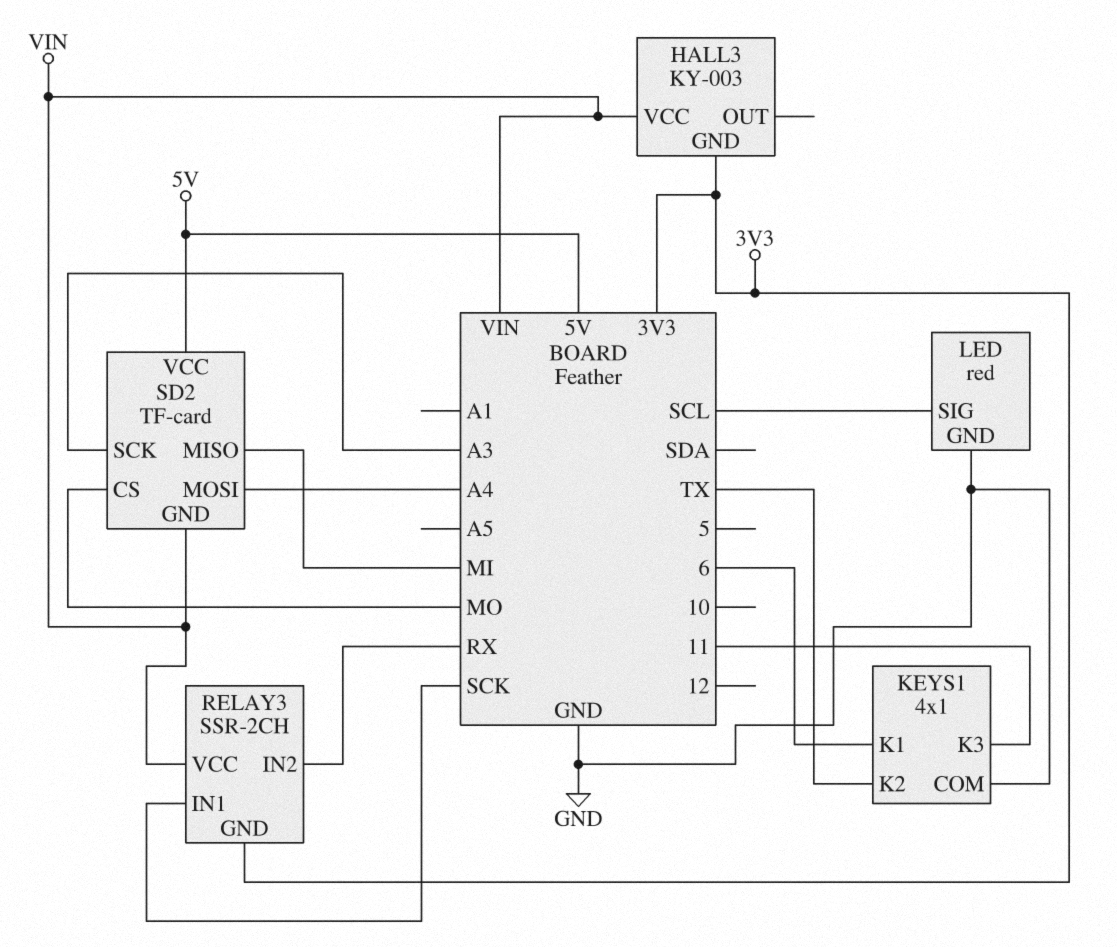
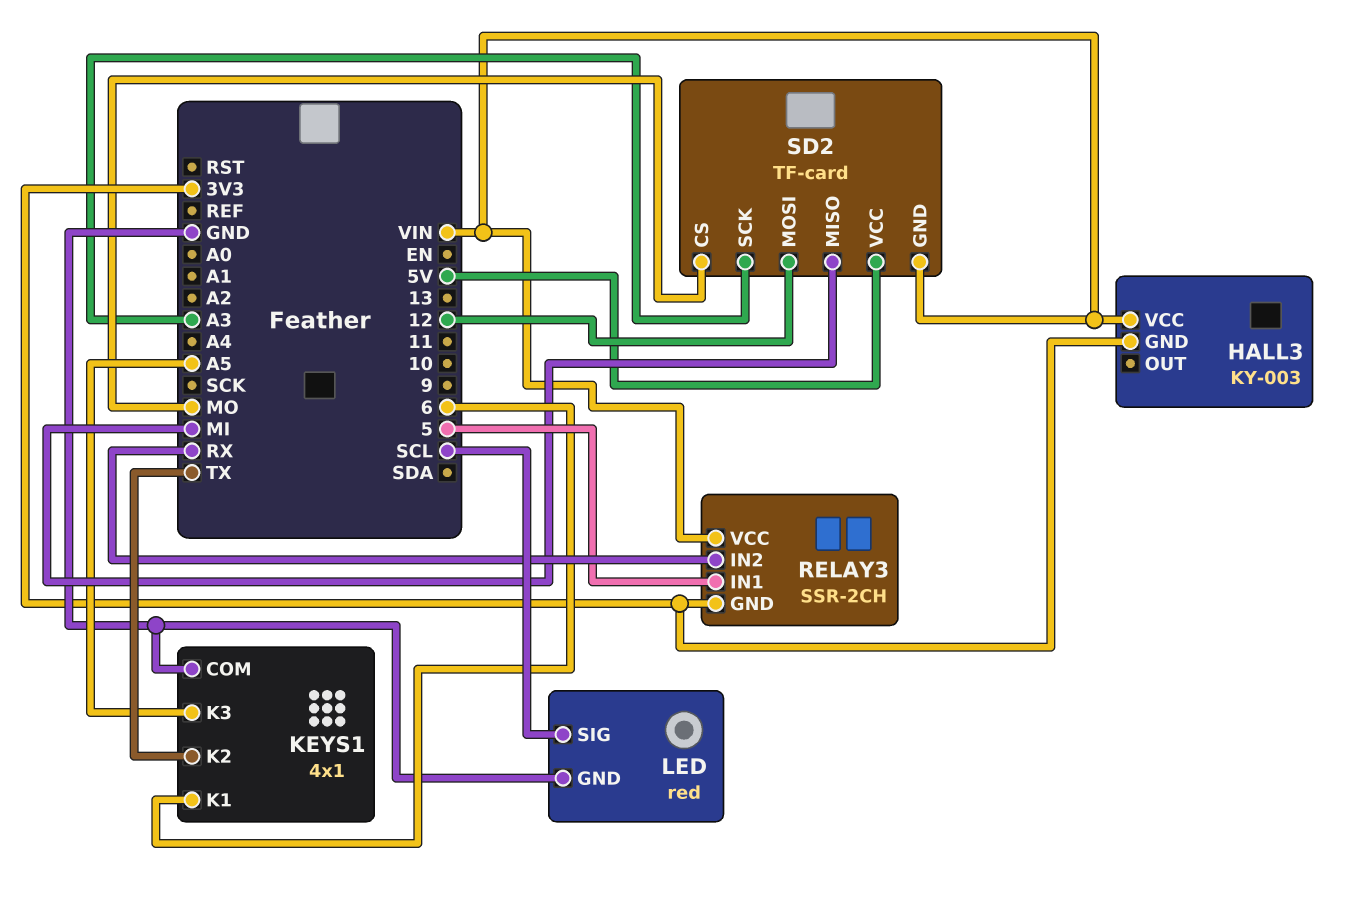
KEYS1 pin K3: 11 -> A5
RELAY3 pin IN1: SCK -> 5
SD2 pin MOSI: A4 -> 12

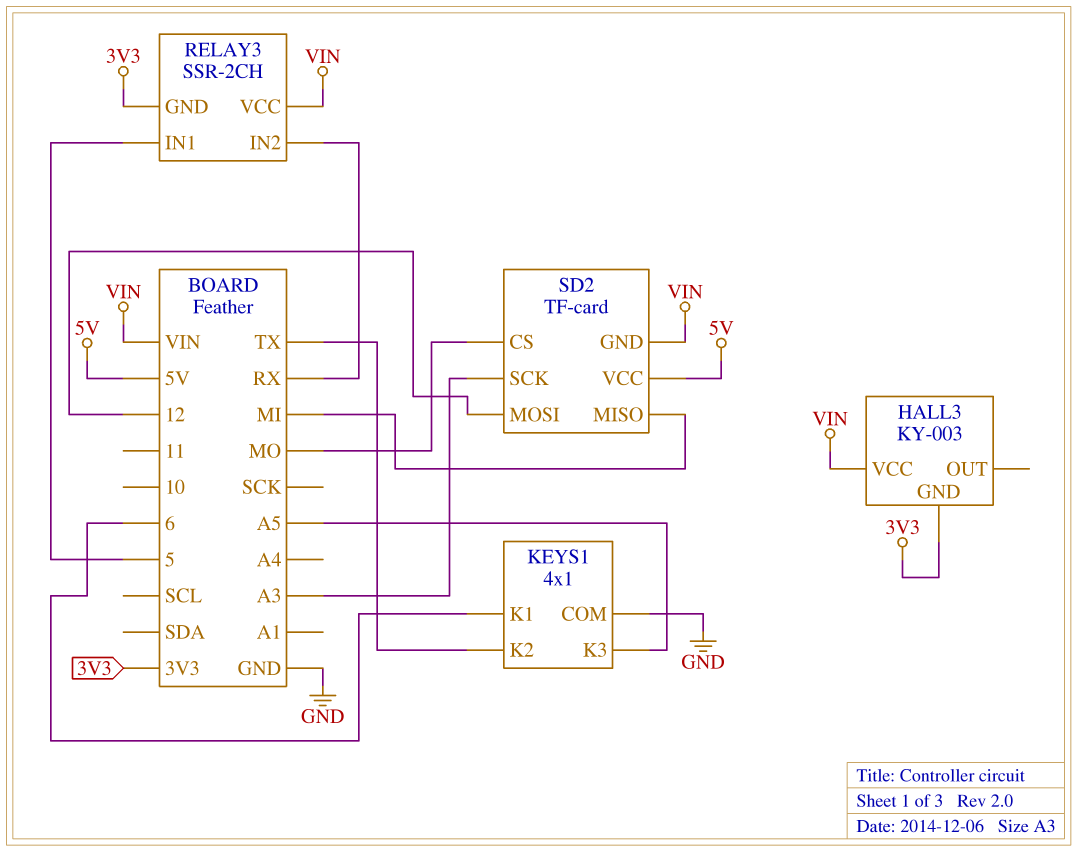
LED: red -> none
LED pin GND: GND -> none
LED pin SIG: SCL -> none

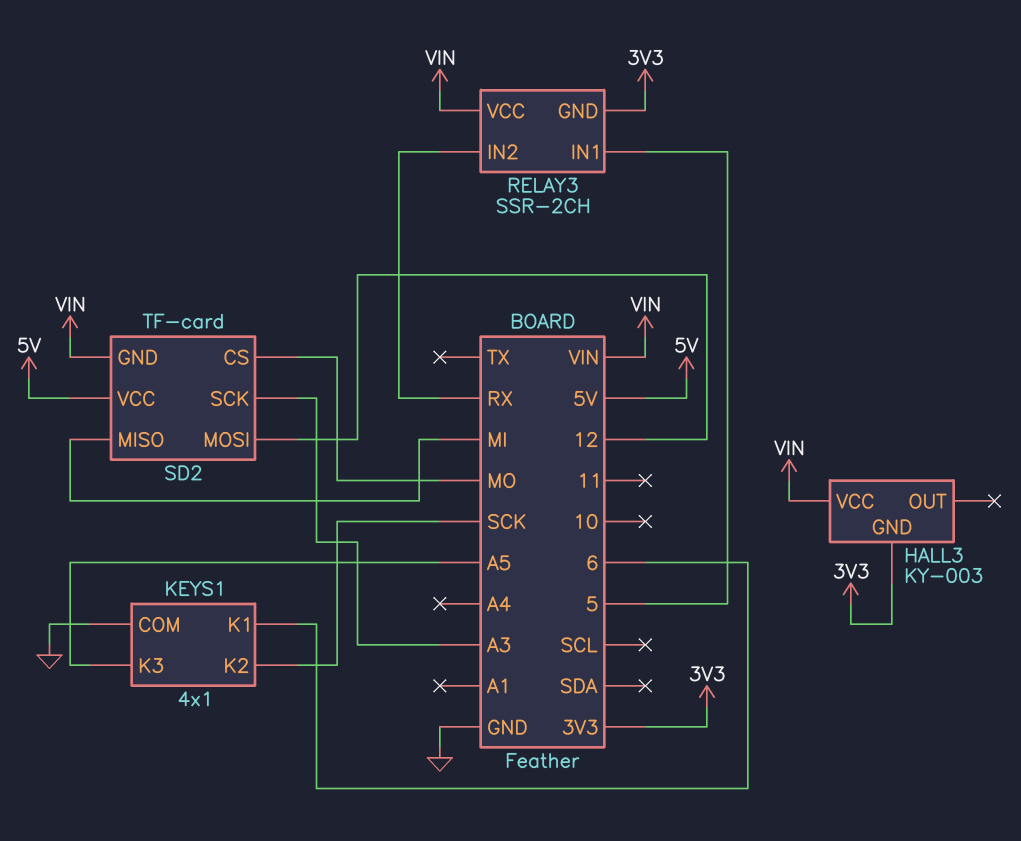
KEYS1 pin K2: TX -> SCK

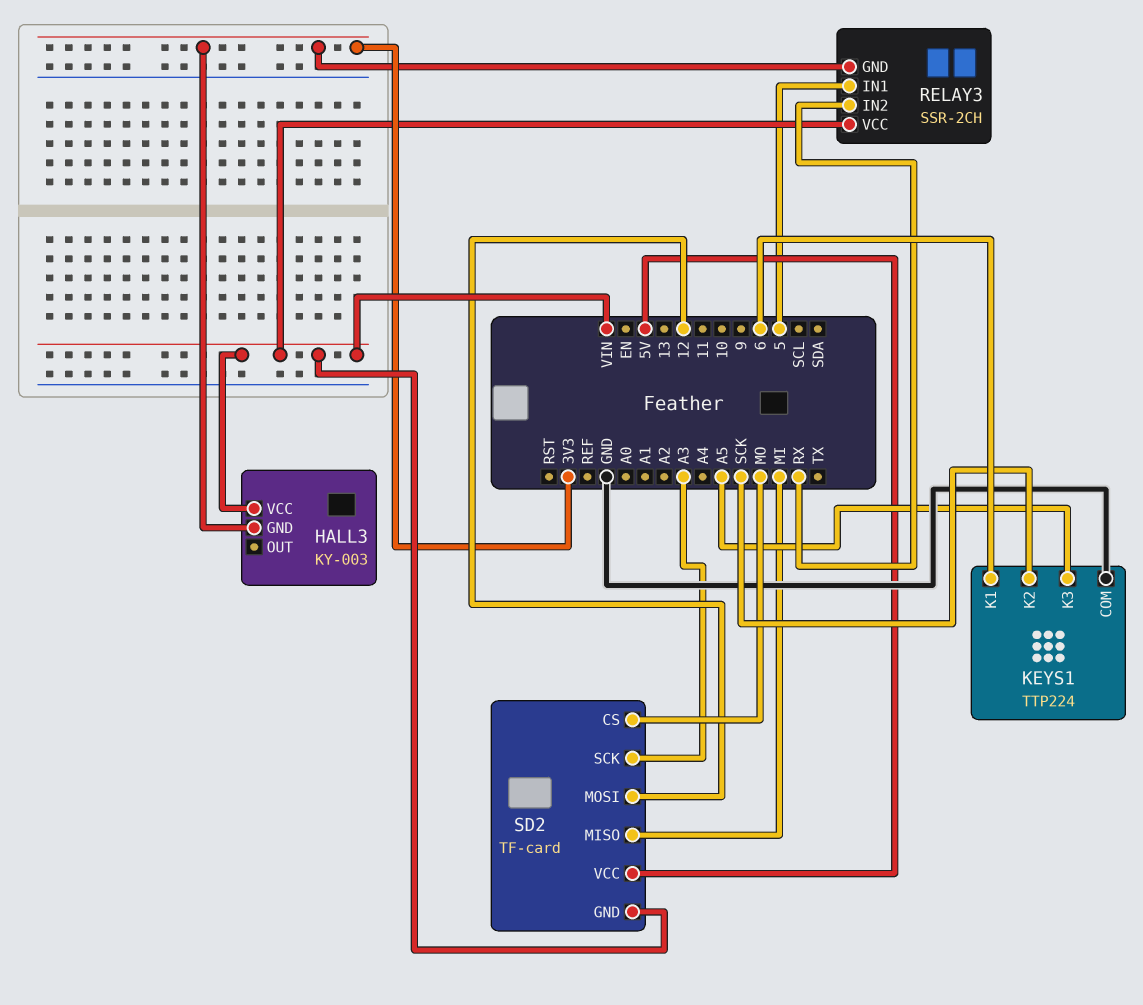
KEYS1: 4x1 -> TTP224

